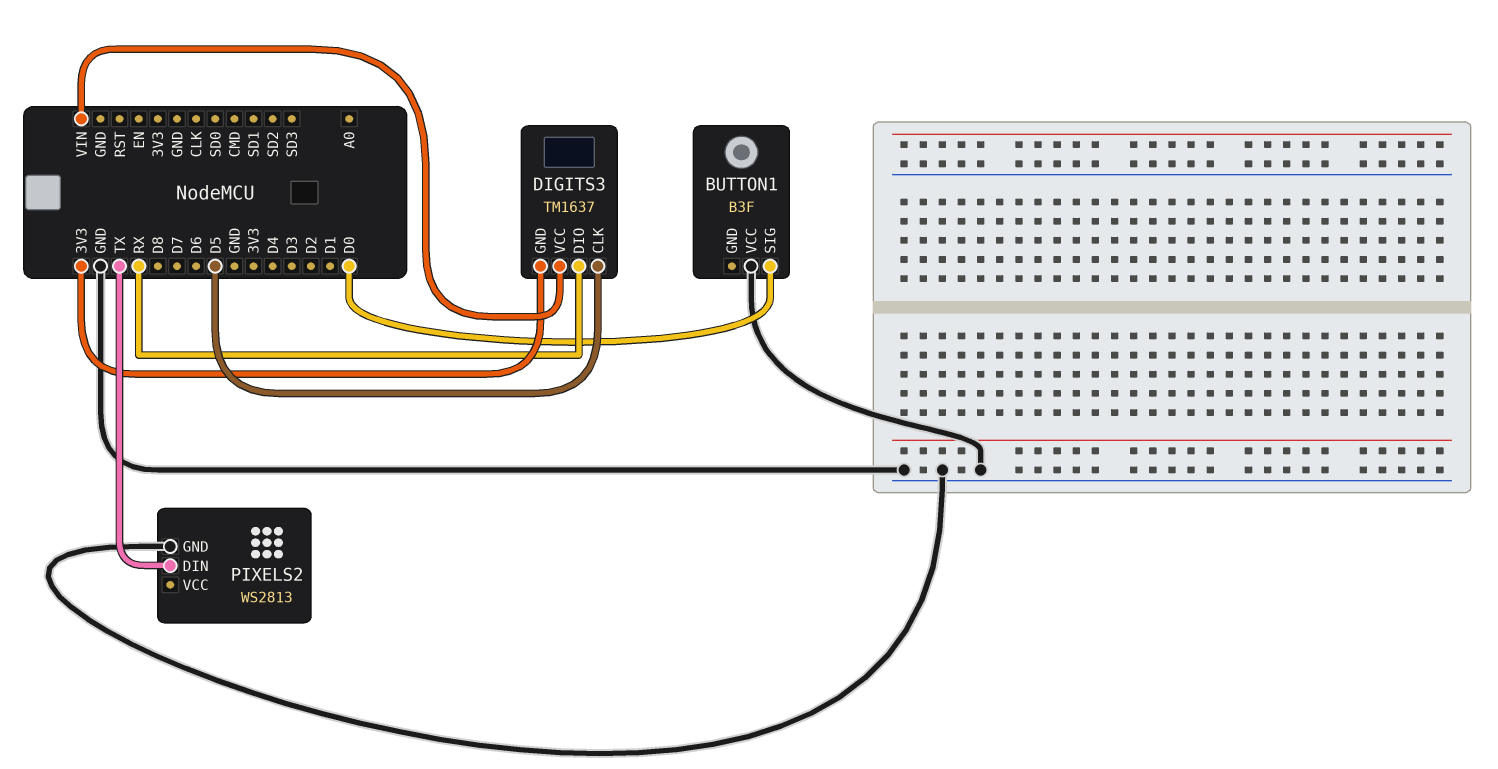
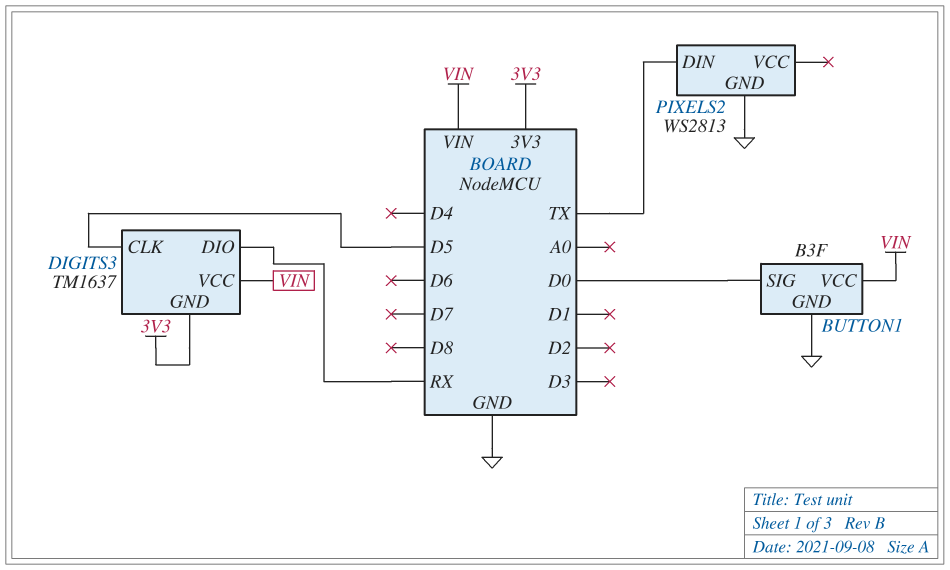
BUTTON1 pin GND: none -> GND
BUTTON1 pin VCC: GND -> VIN

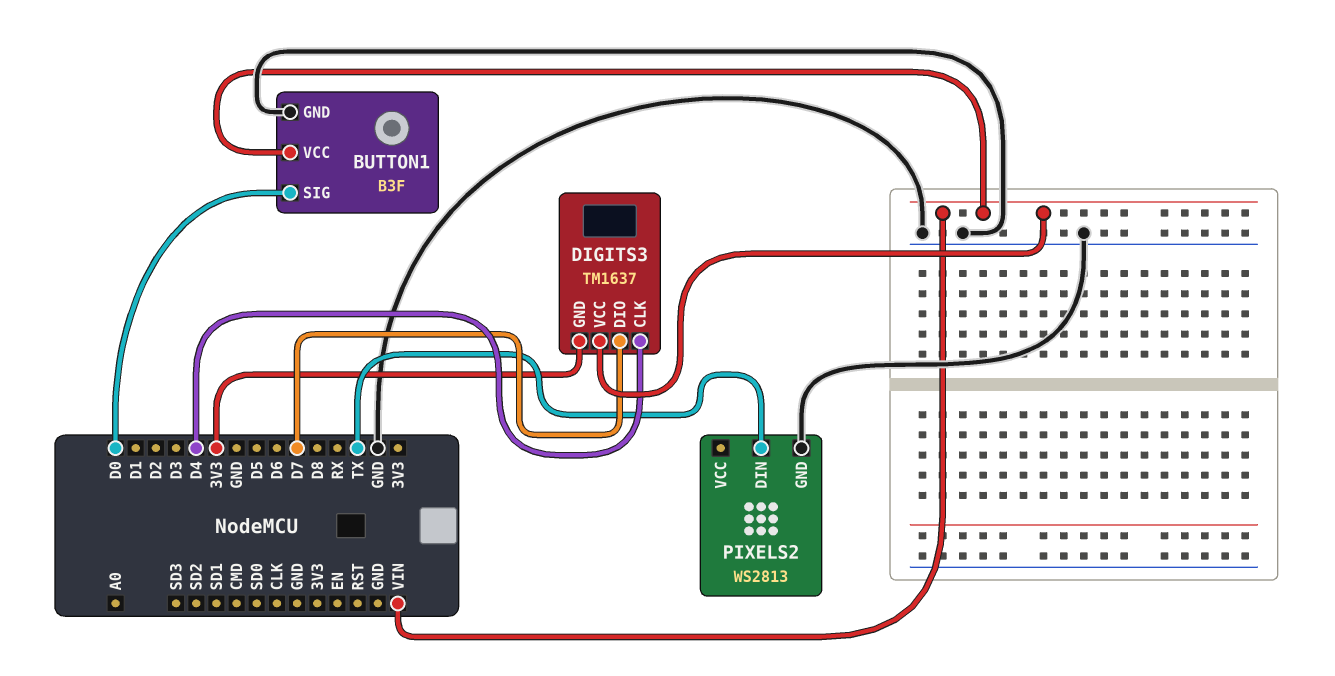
DIGITS3 pin CLK: D5 -> D4
DIGITS3 pin DIO: RX -> D7

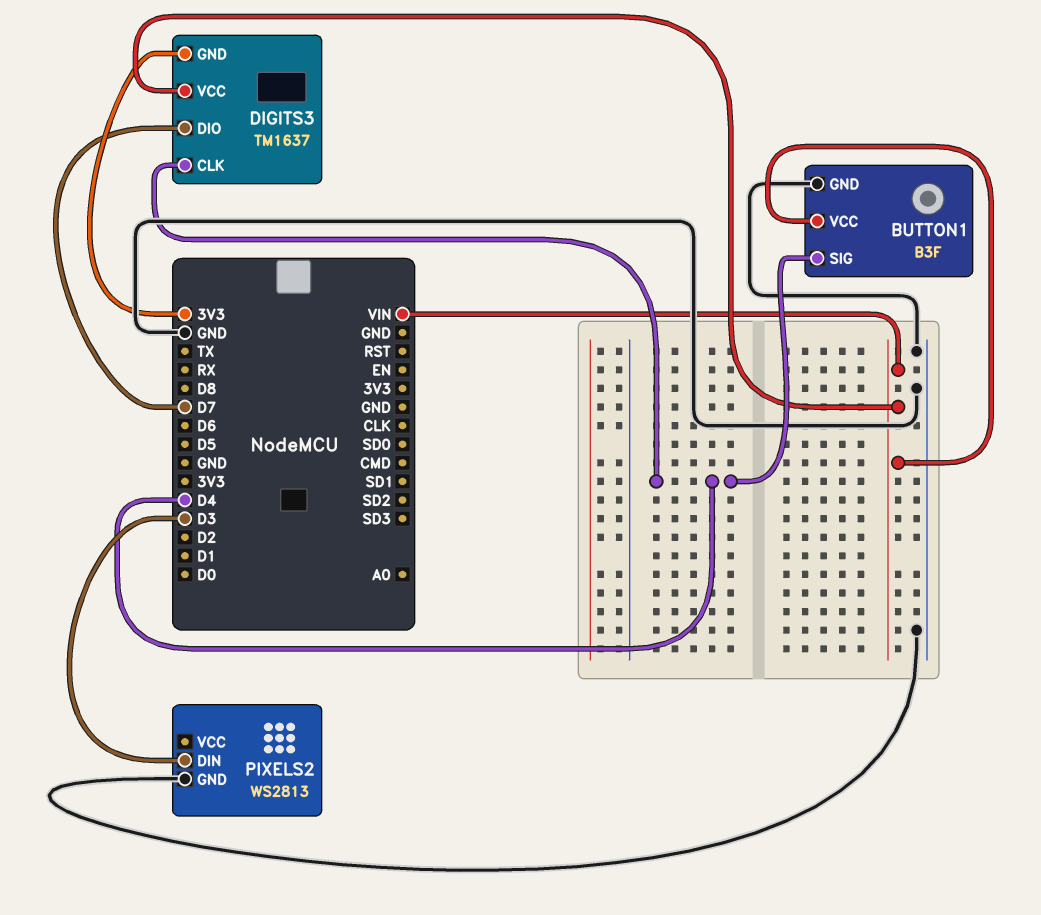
BUTTON1 pin SIG: D0 -> D4
PIXELS2 pin DIN: TX -> D3

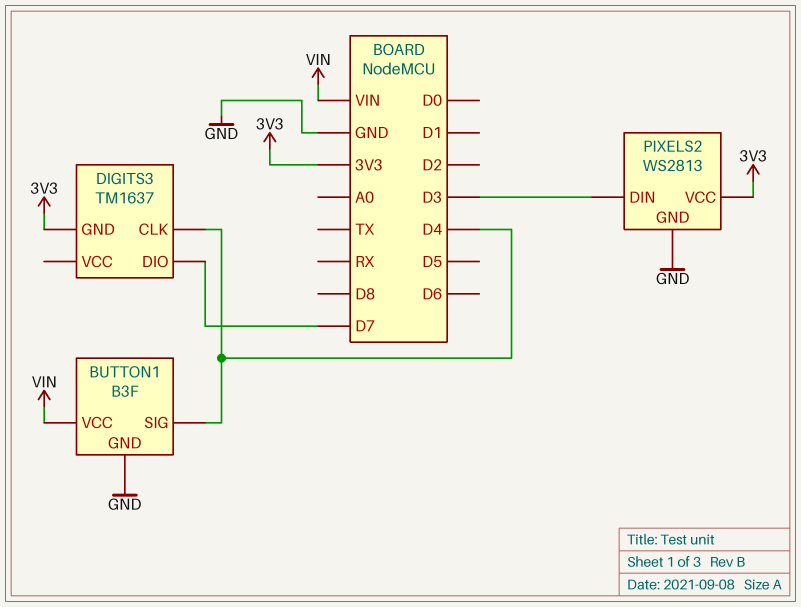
DIGITS3 pin VCC: VIN -> none
PIXELS2 pin VCC: none -> 3V3

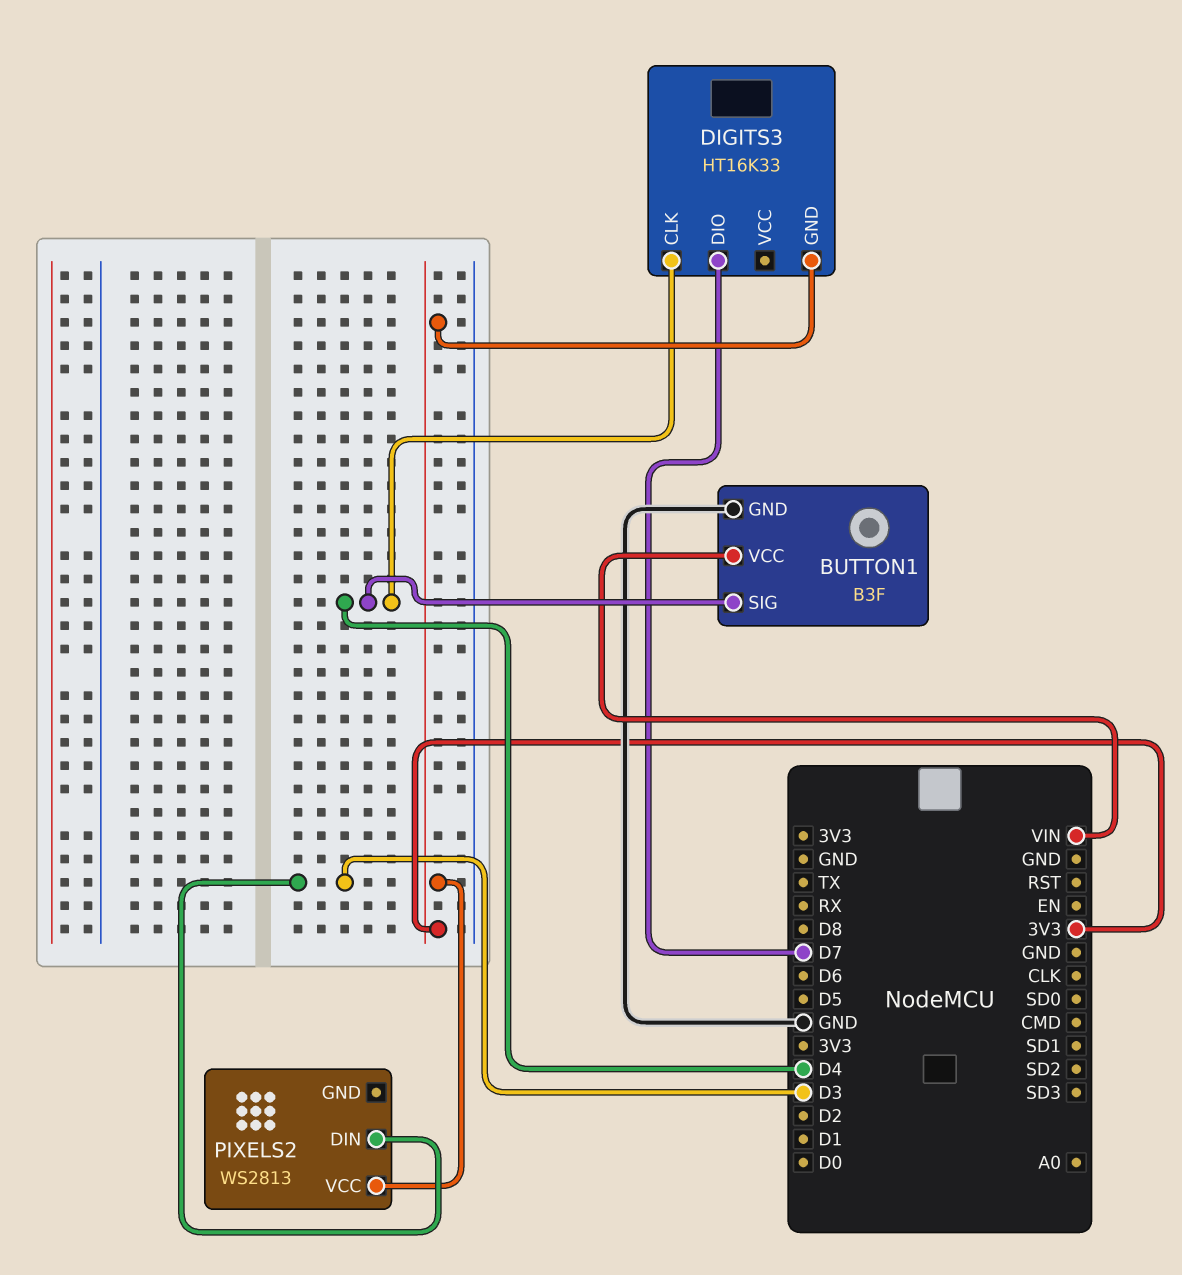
DIGITS3: TM1637 -> HT16K33
PIXELS2 pin GND: GND -> none

